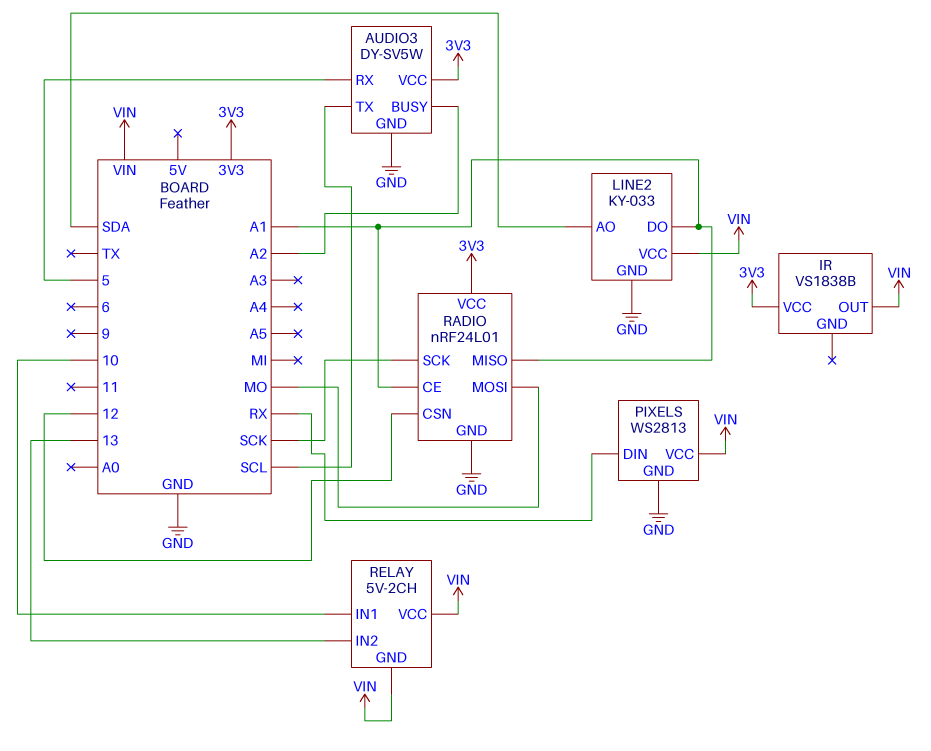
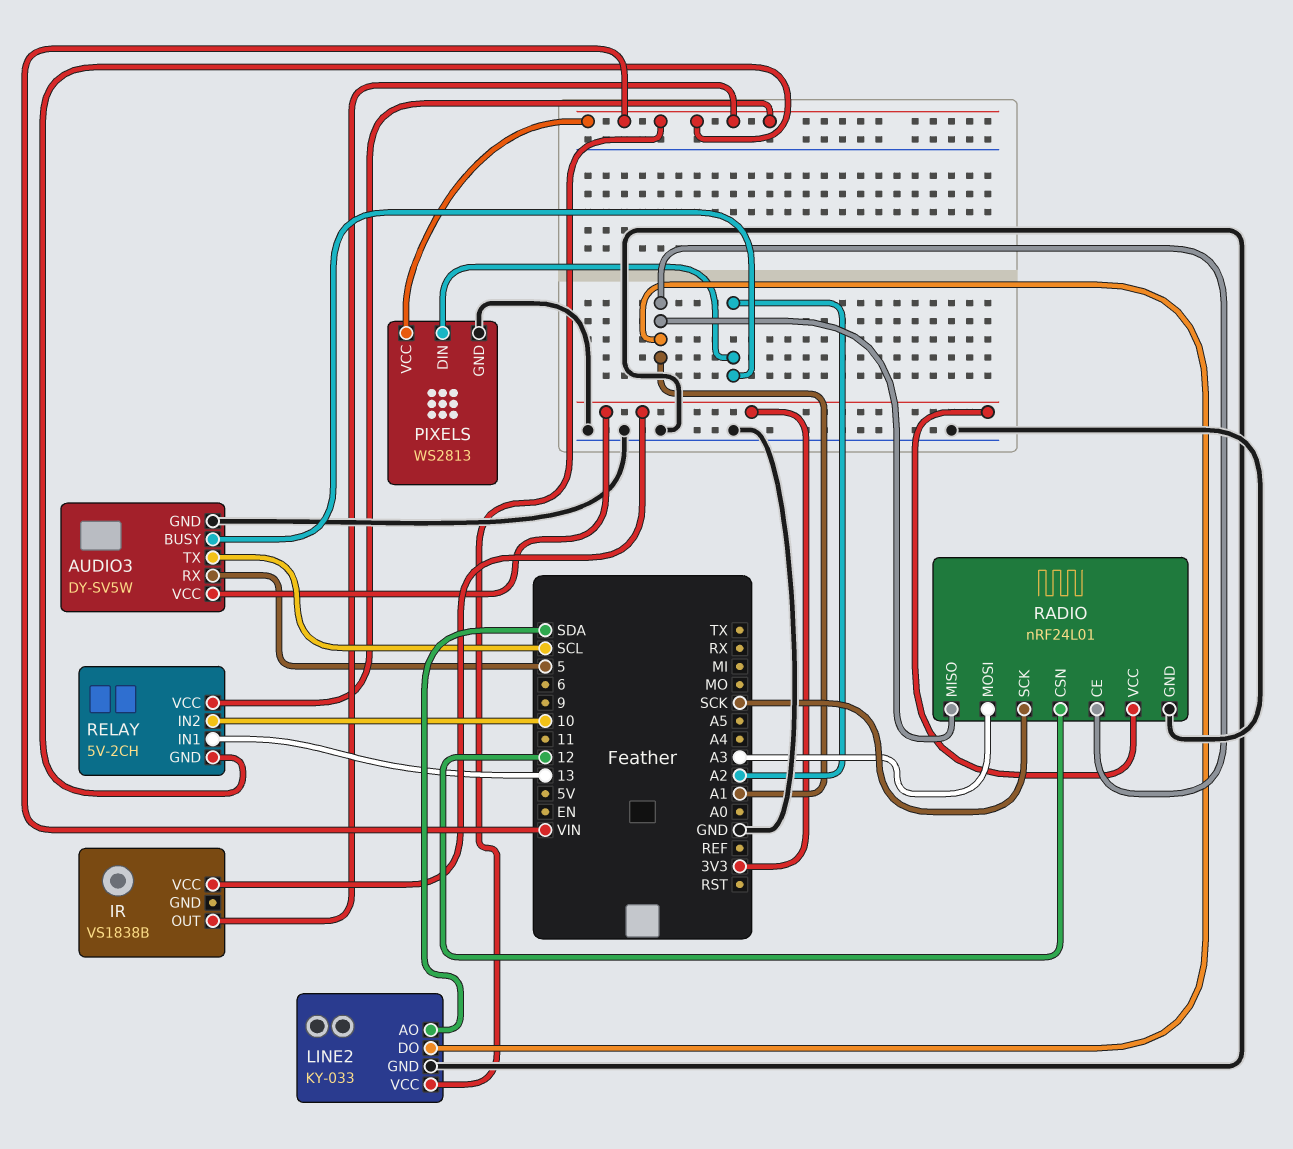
PIXELS pin DIN: RX -> A2
RADIO pin MOSI: MO -> A3
RELAY pin IN1: 10 -> 13
RELAY pin IN2: 13 -> 10

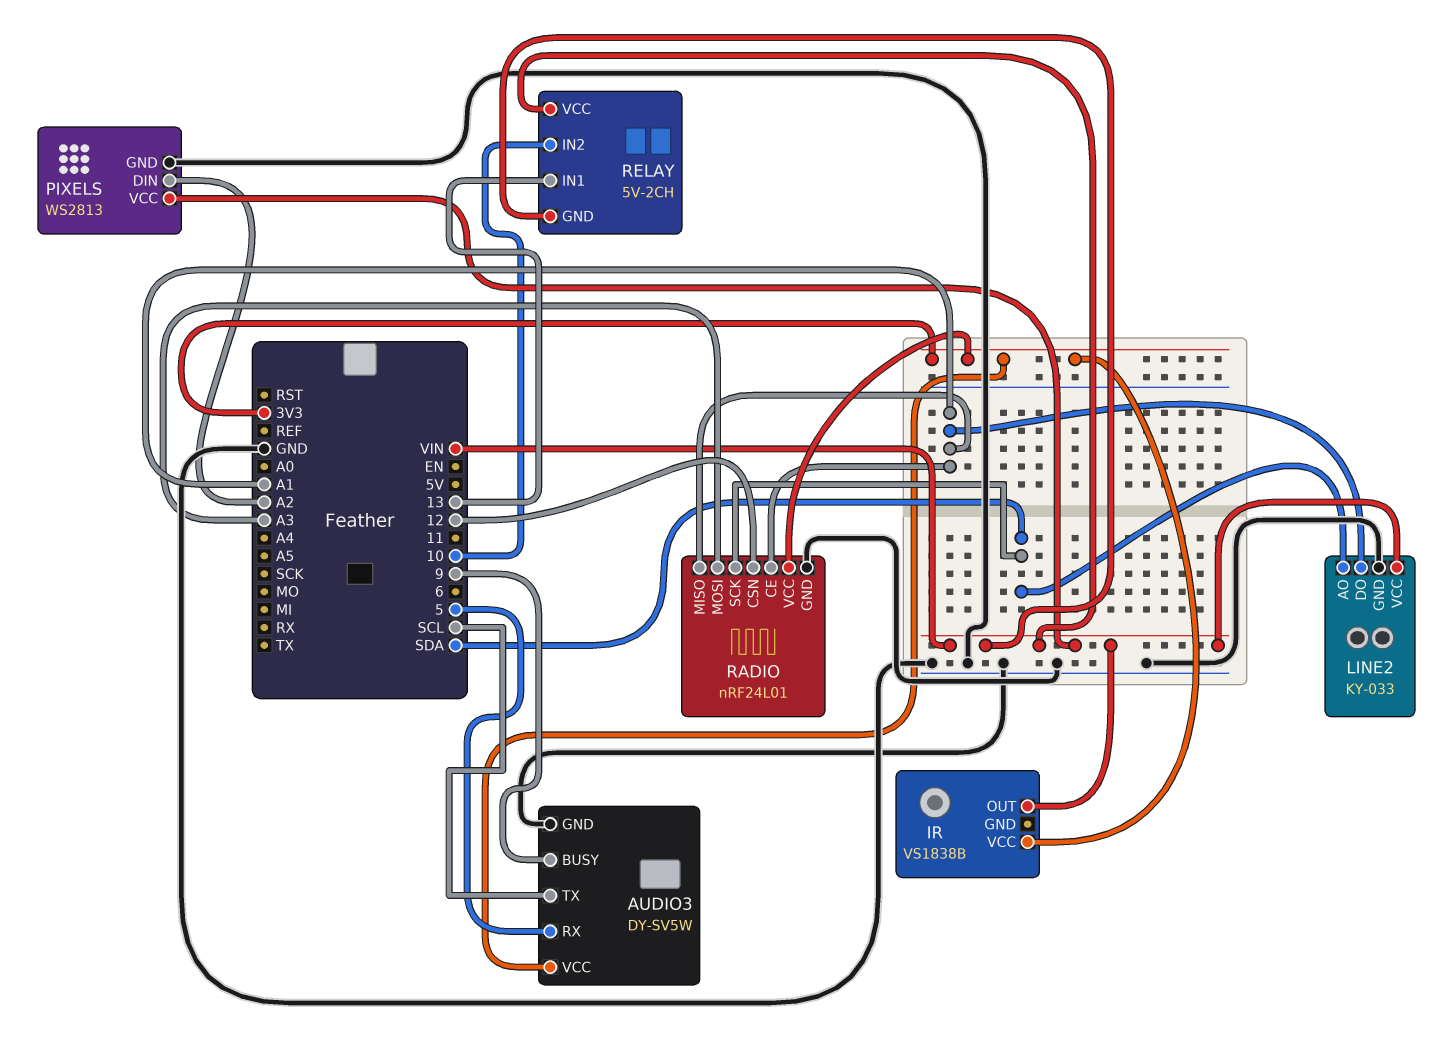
AUDIO3 pin BUSY: A2 -> 9
RADIO pin SCK: SCK -> SDA

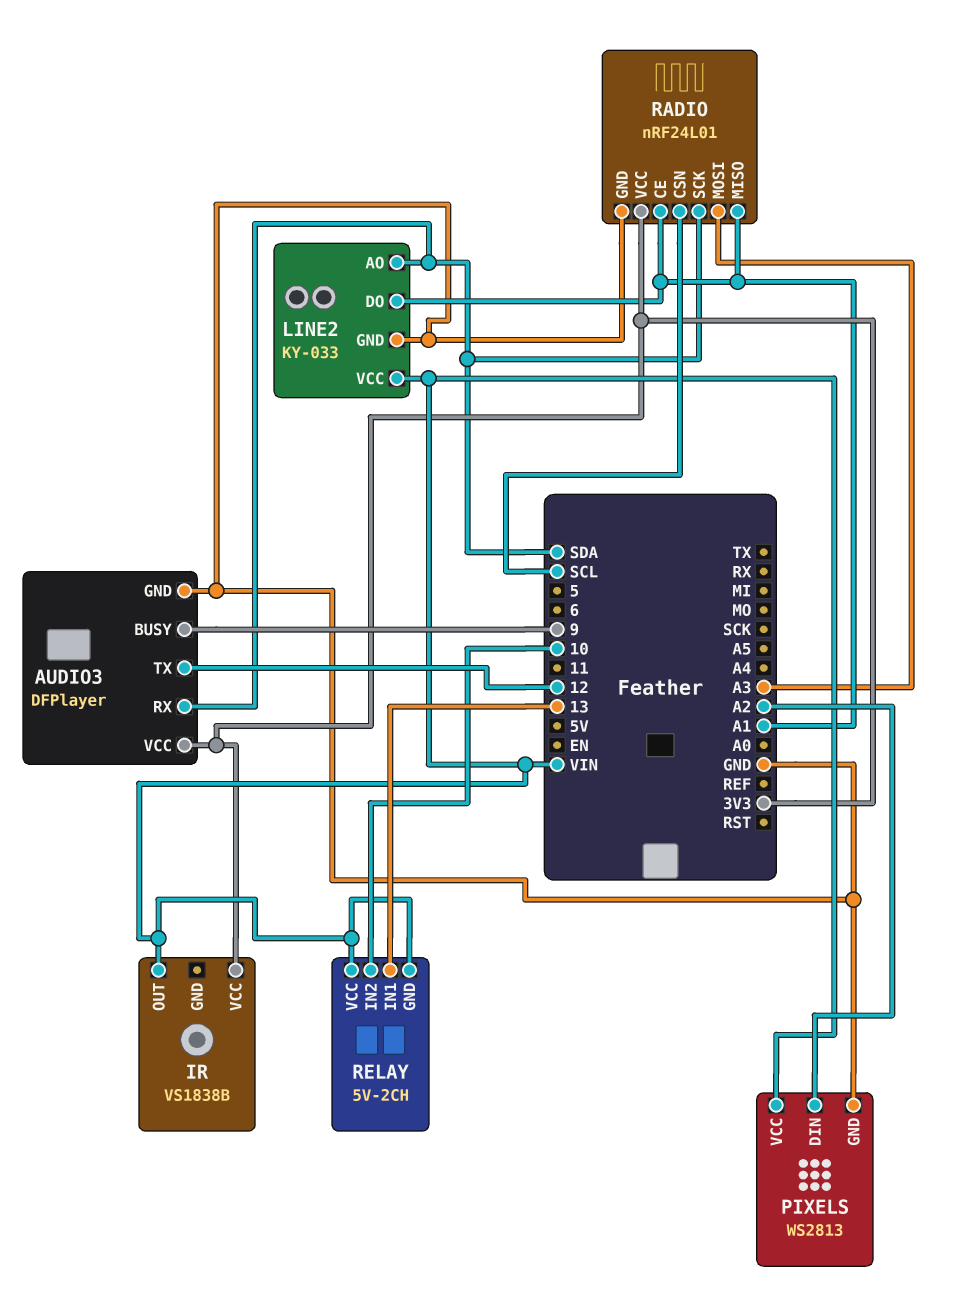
AUDIO3: DY-SV5W -> DFPlayer
AUDIO3 pin RX: 5 -> SDA
AUDIO3 pin TX: SCL -> 12
RADIO pin CSN: 12 -> SCL

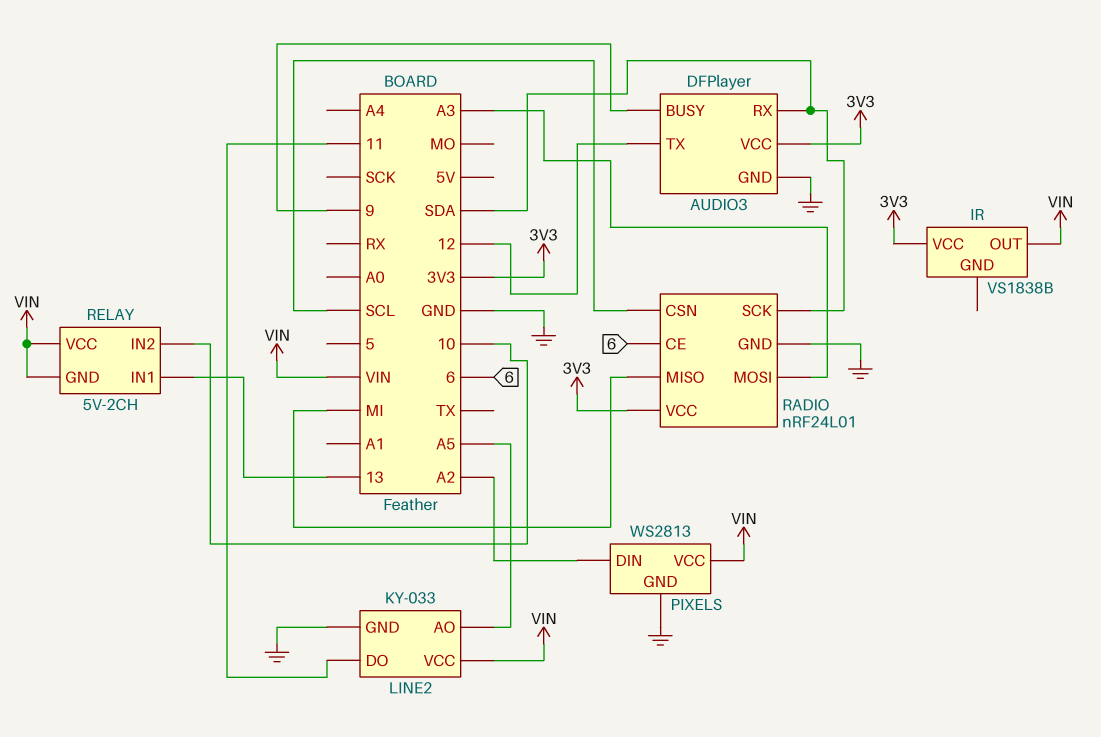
LINE2 pin AO: SDA -> A5
LINE2 pin DO: A1 -> 11
RADIO pin CE: A1 -> 6
RADIO pin MISO: A1 -> MI

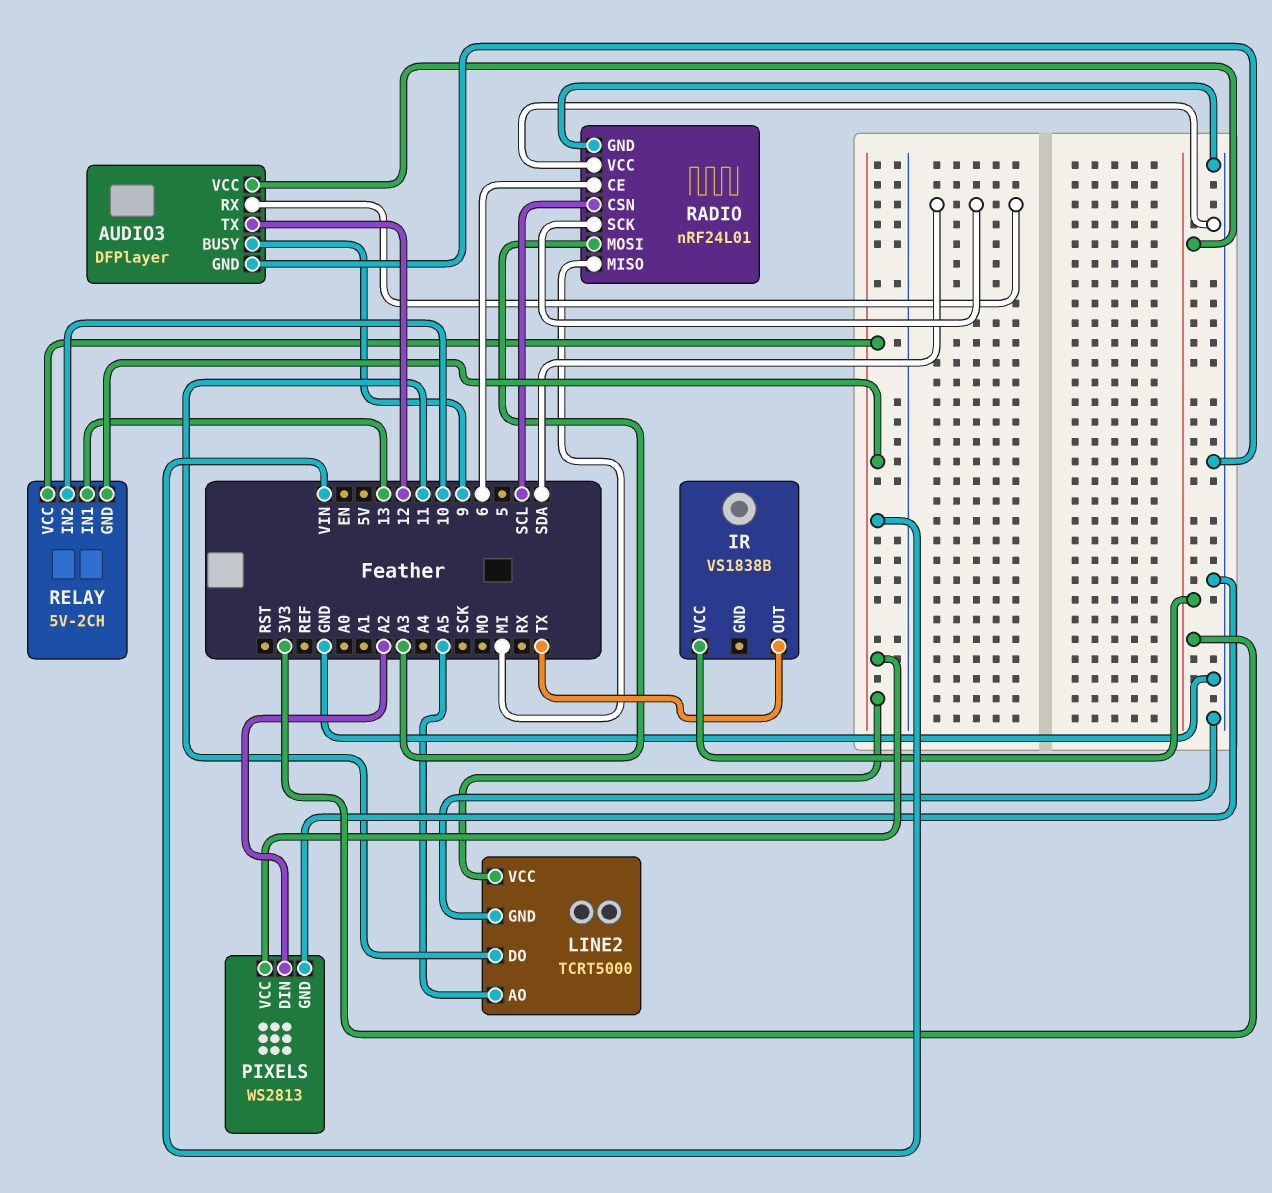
IR pin OUT: VIN -> TX
LINE2: KY-033 -> TCRT5000
RADIO pin VCC: 3V3 -> GND

